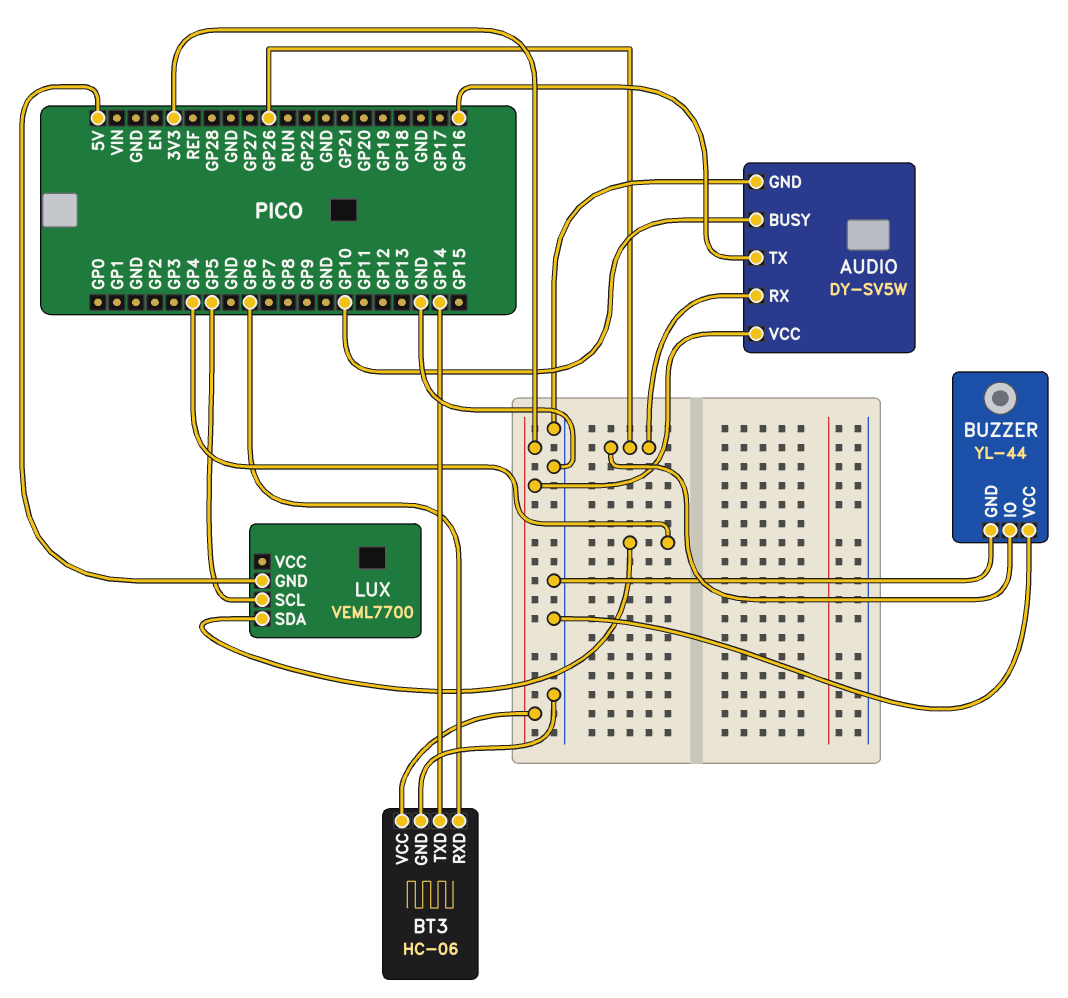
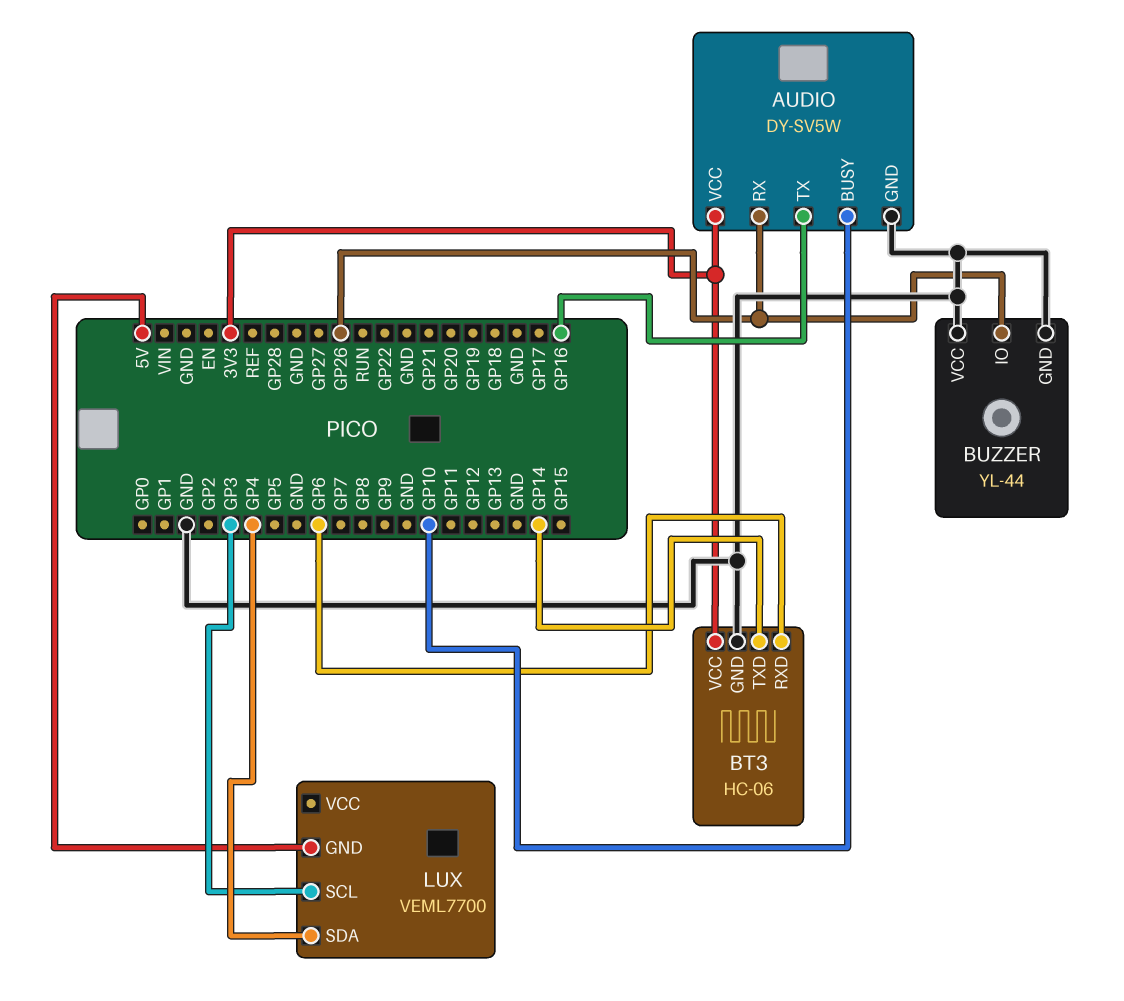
LUX pin SCL: GP5 -> GP3

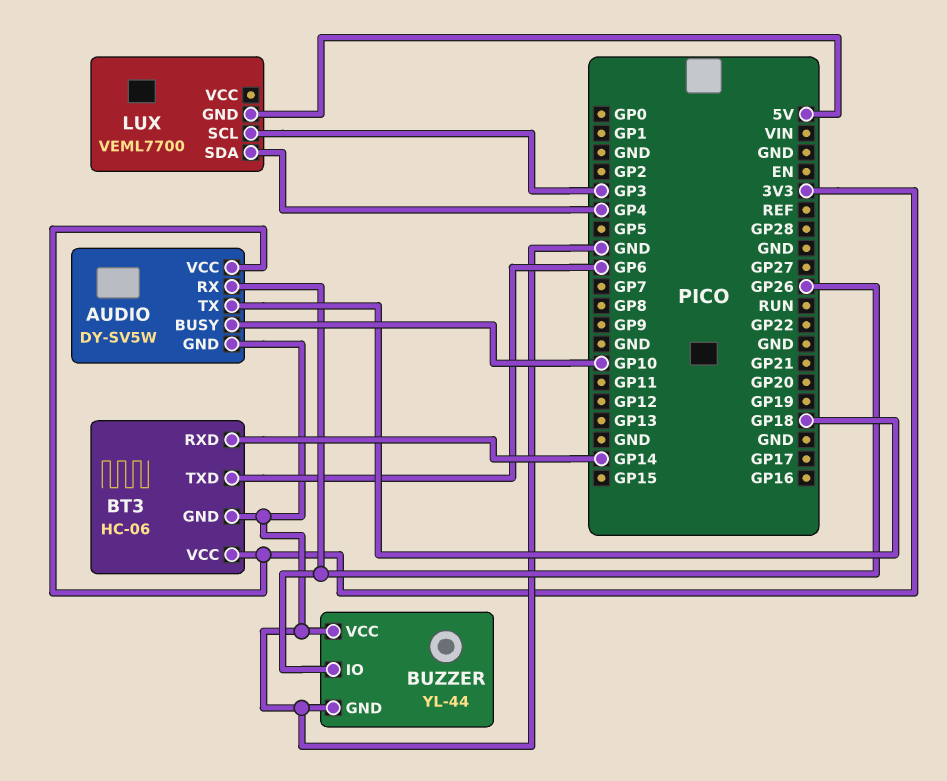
AUDIO pin TX: GP16 -> GP18
BT3 pin RXD: GP6 -> GP14
BT3 pin TXD: GP14 -> GP6

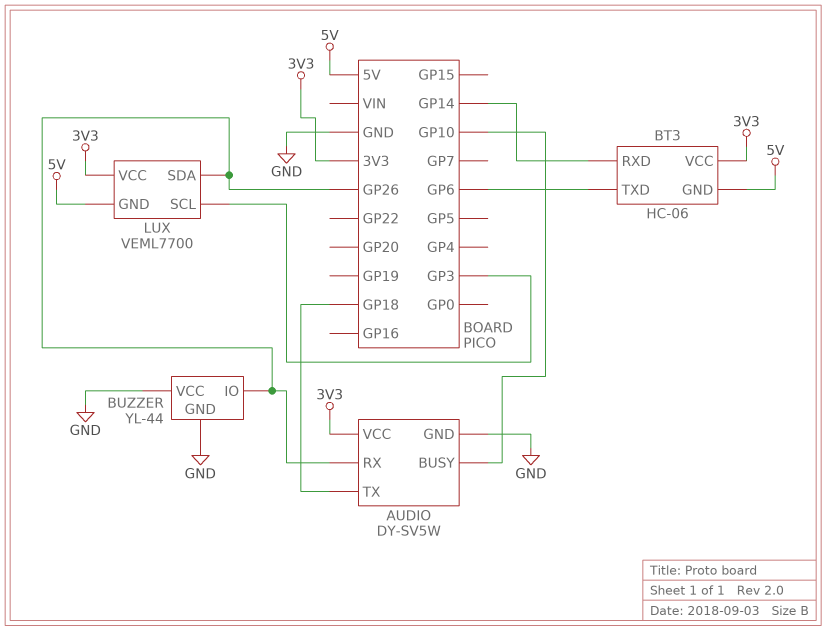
BT3 pin GND: GND -> 5V
LUX pin SDA: GP4 -> GP26
LUX pin VCC: none -> 3V3

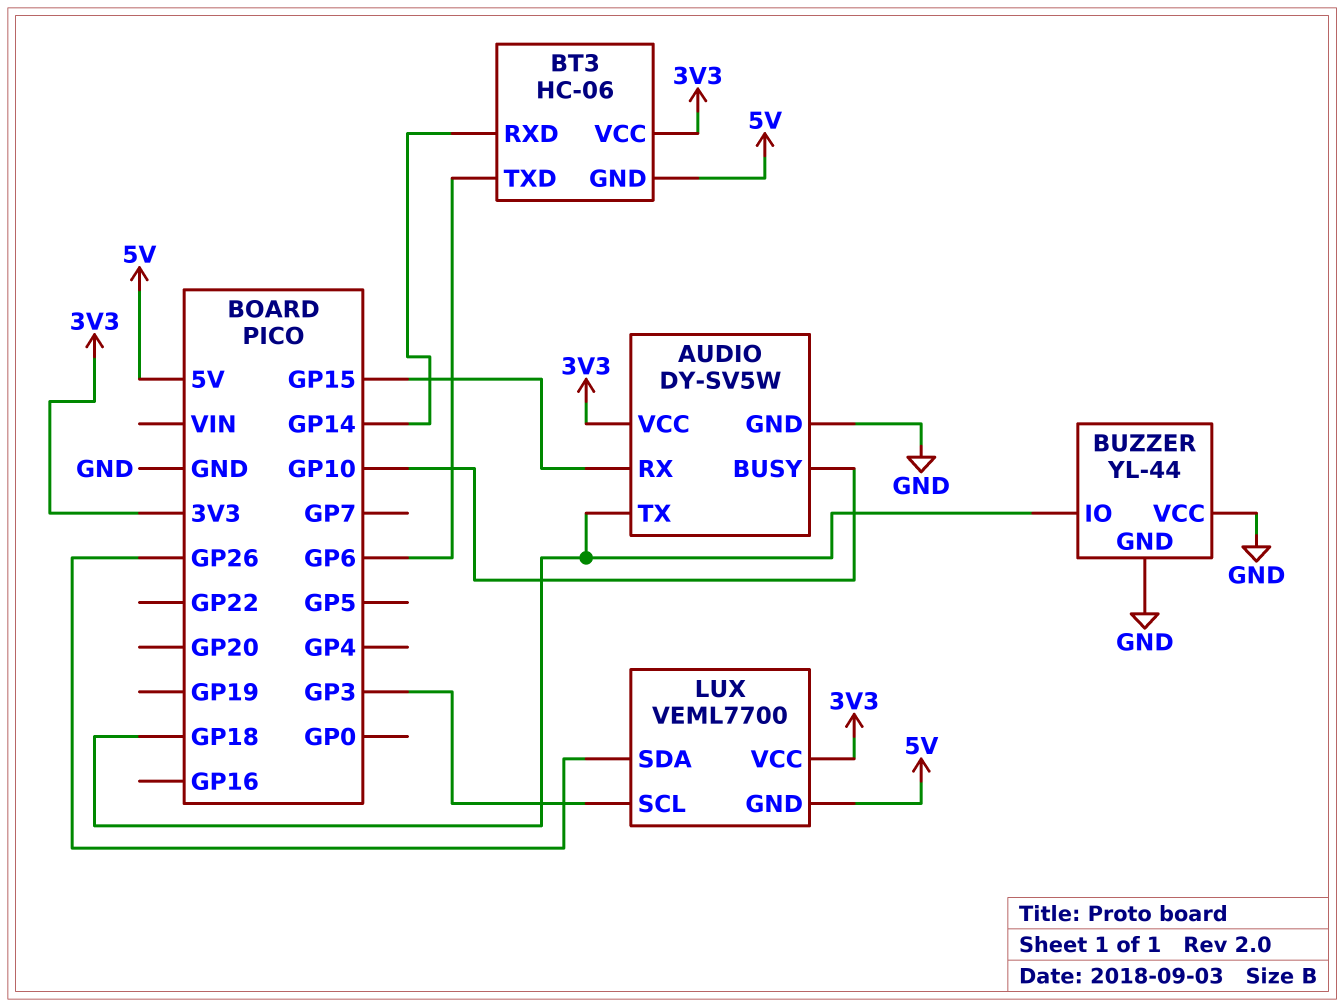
AUDIO pin RX: GP26 -> GP15
BUZZER pin IO: GP26 -> GP18

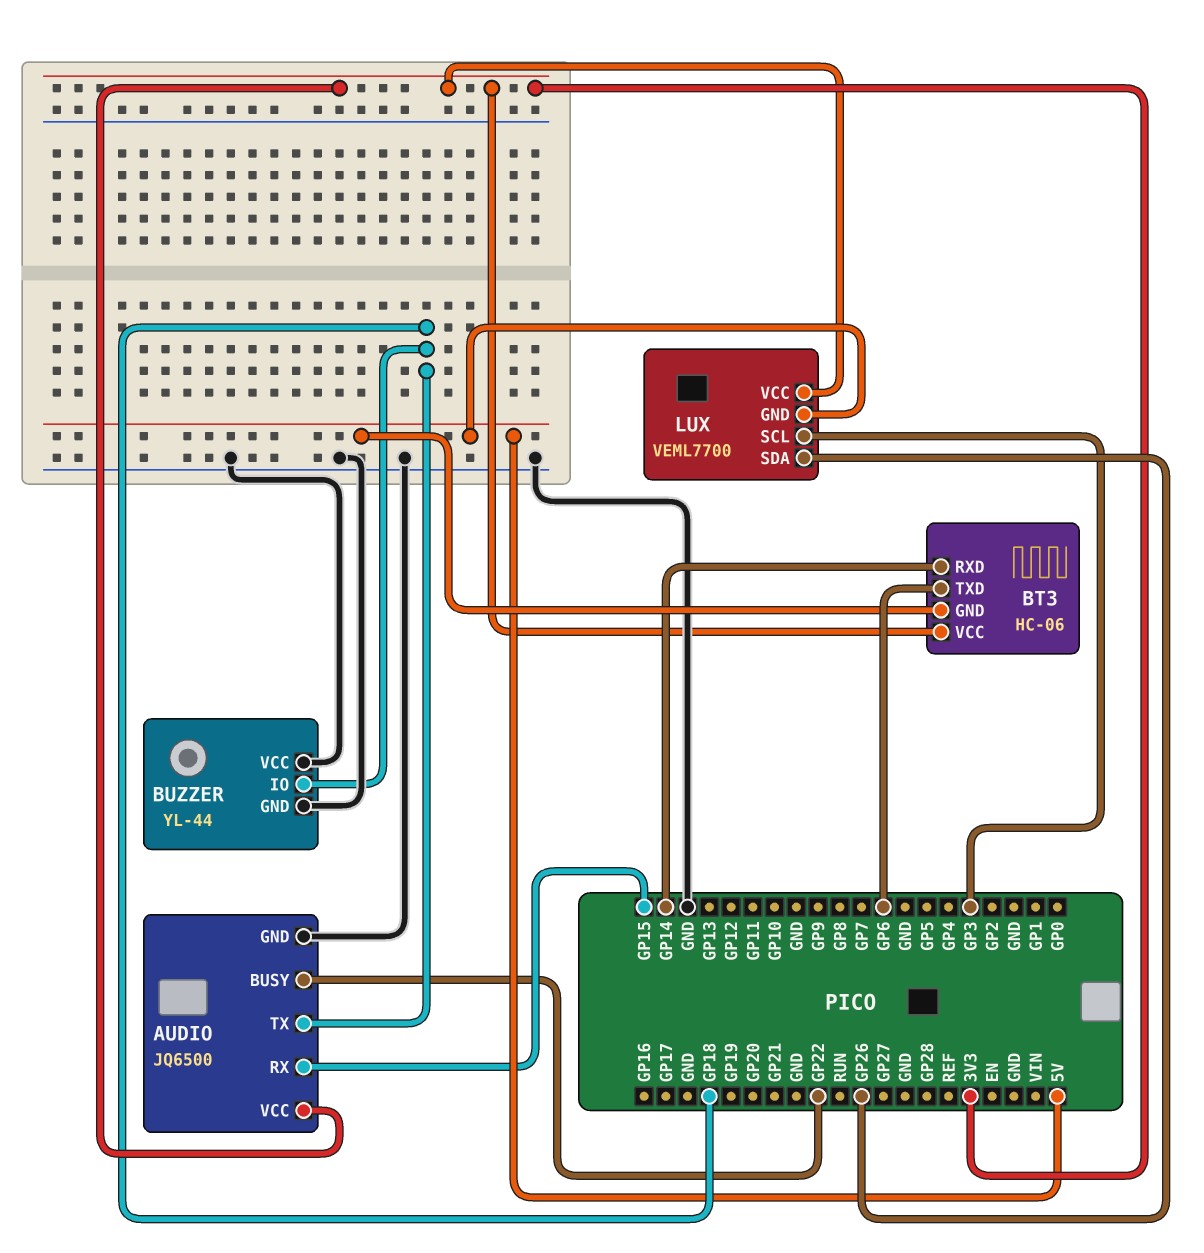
AUDIO: DY-SV5W -> JQ6500
AUDIO pin BUSY: GP10 -> GP22

